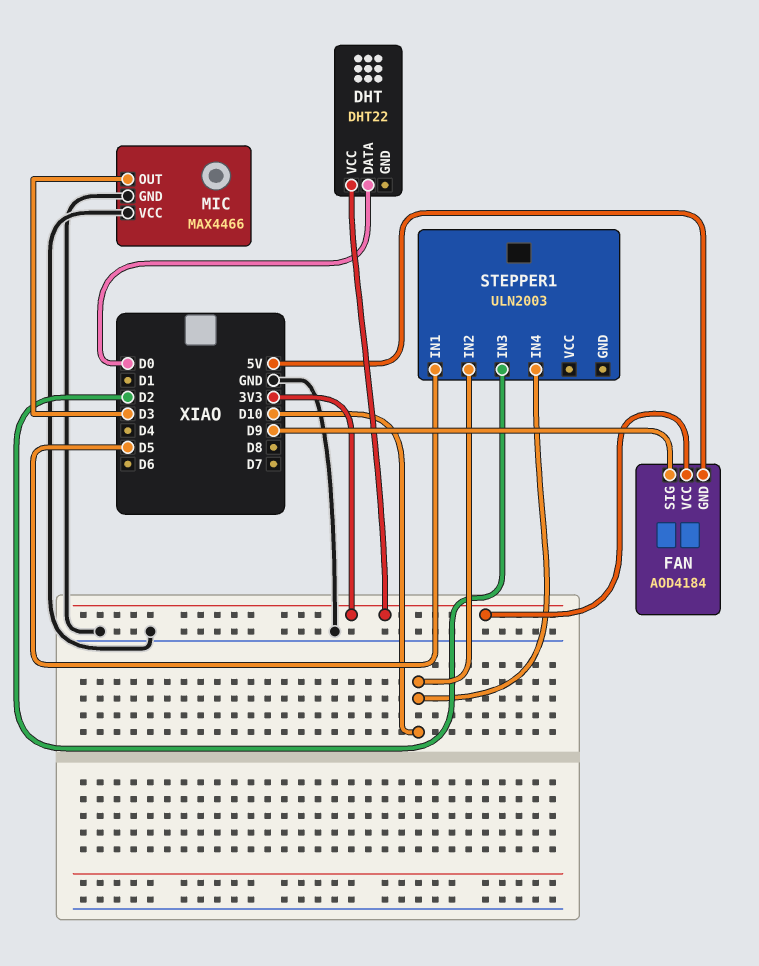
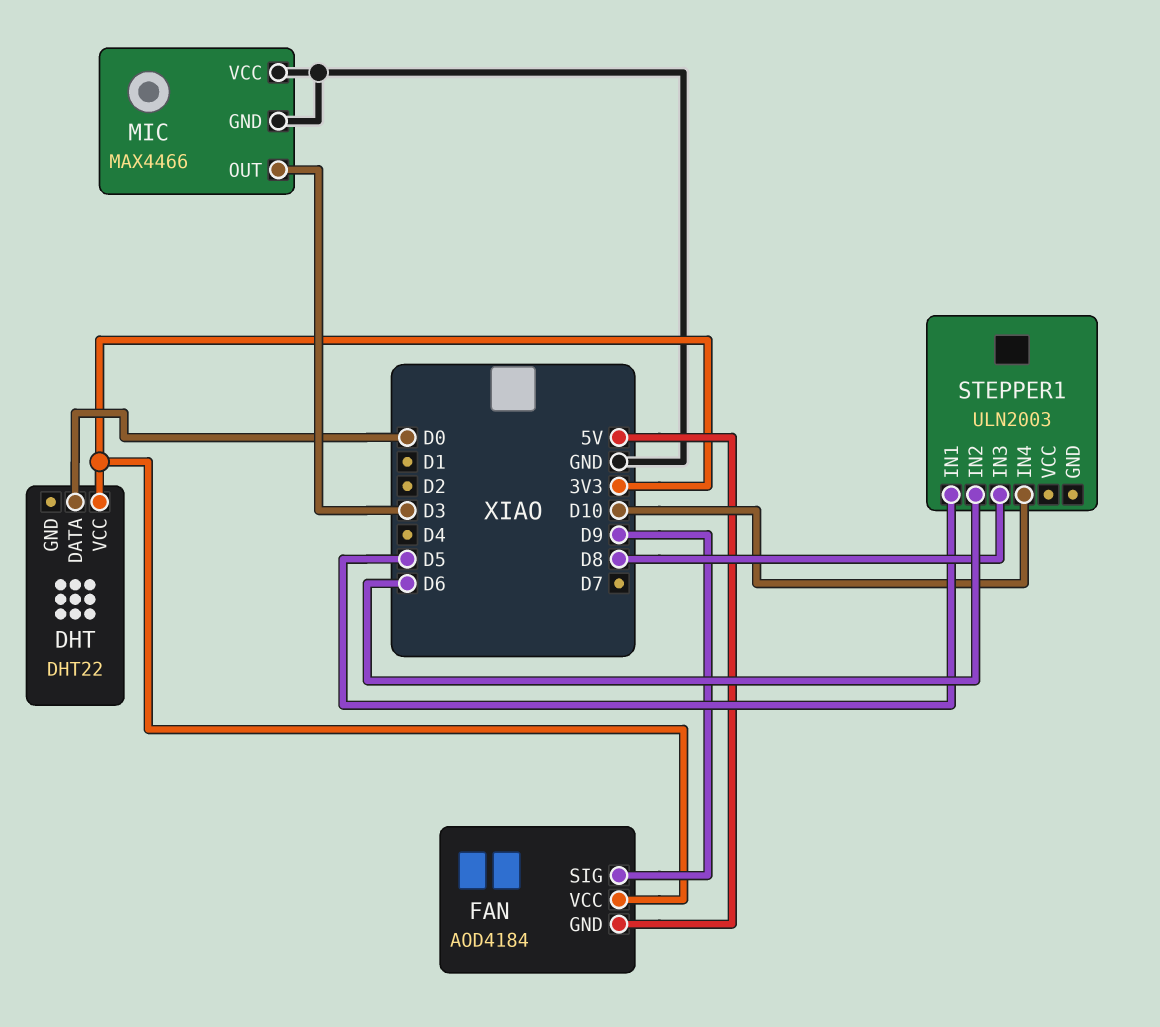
STEPPER1 pin IN2: D10 -> D6
STEPPER1 pin IN3: D2 -> D8

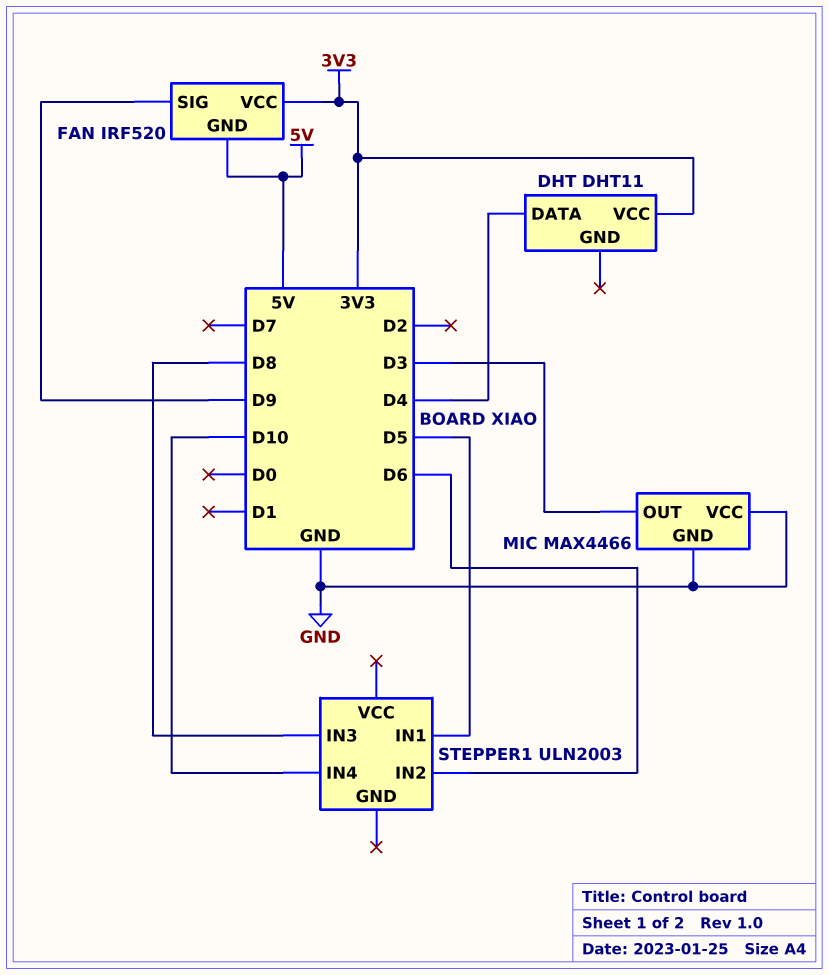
DHT: DHT22 -> DHT11
DHT pin DATA: D0 -> D4
FAN: AOD4184 -> IRF520

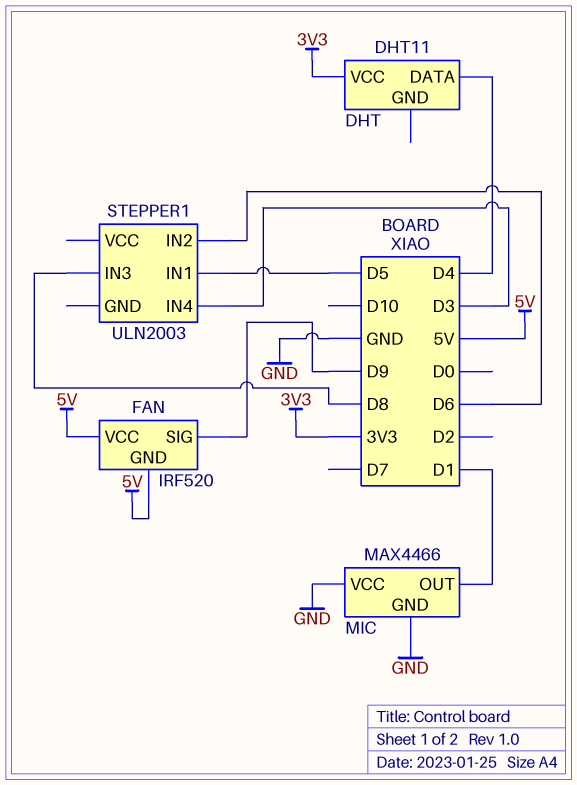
FAN pin VCC: 3V3 -> 5V
MIC pin OUT: D3 -> D1
STEPPER1 pin IN4: D10 -> D3

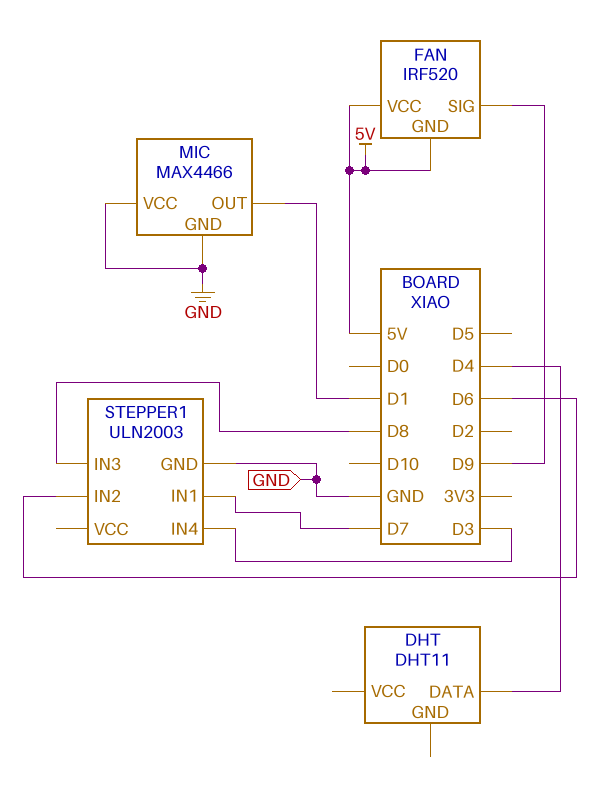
DHT pin VCC: 3V3 -> none
STEPPER1 pin GND: none -> GND
STEPPER1 pin IN1: D5 -> D7

